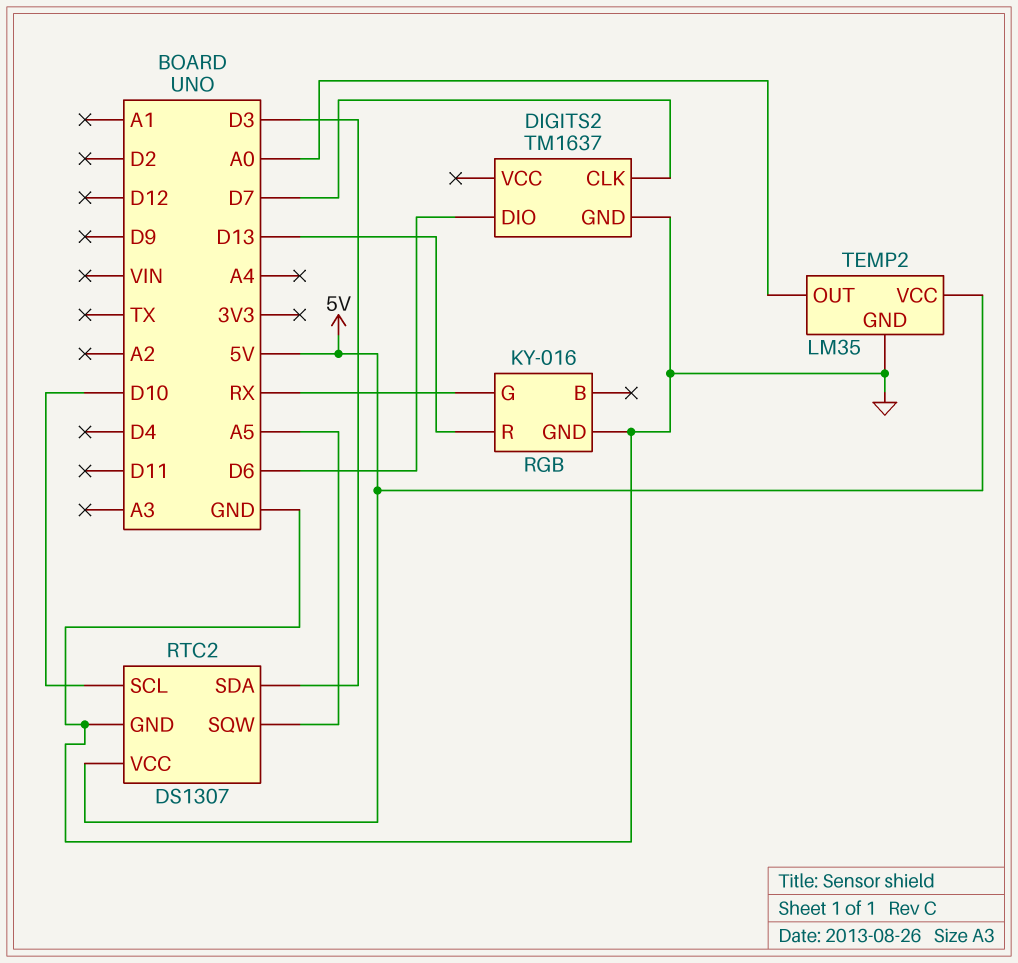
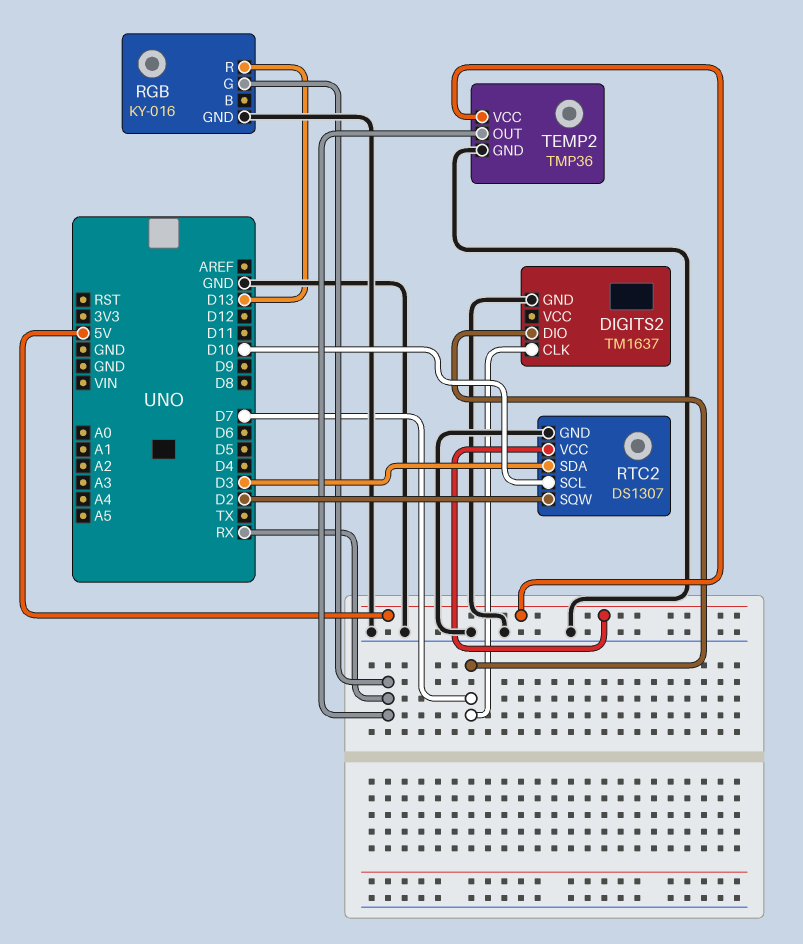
DIGITS2 pin DIO: D6 -> D7
RTC2 pin SQW: A5 -> D2
TEMP2: LM35 -> TMP36
TEMP2 pin OUT: A0 -> RX

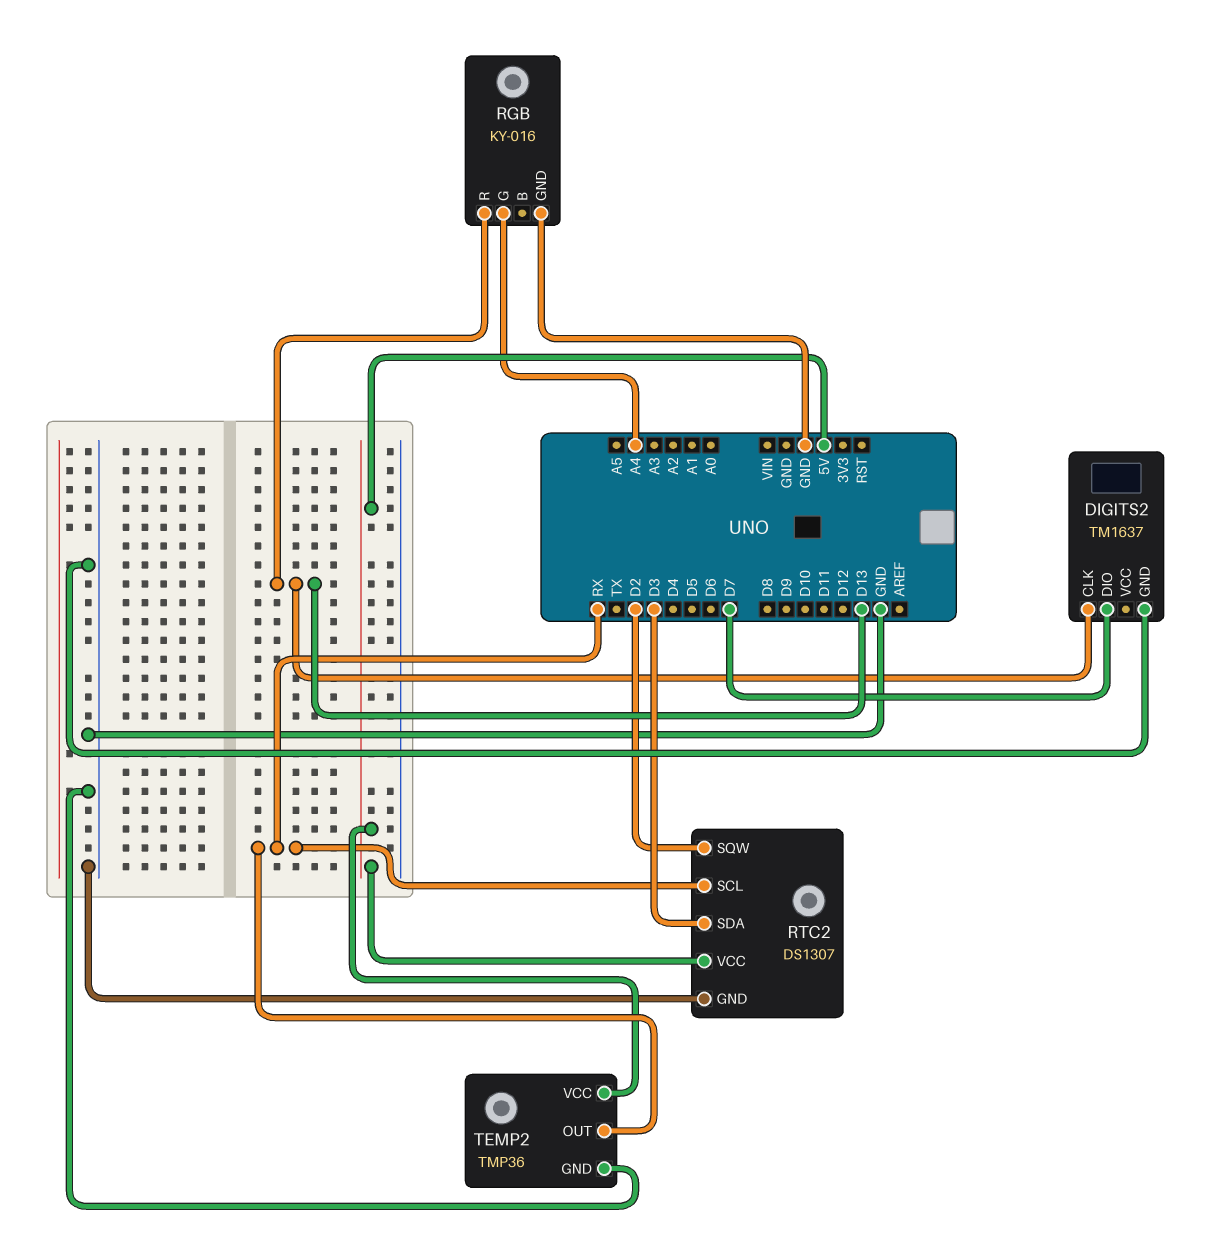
DIGITS2 pin CLK: D7 -> D13
RGB pin G: RX -> A4
RTC2 pin SCL: D10 -> RX

